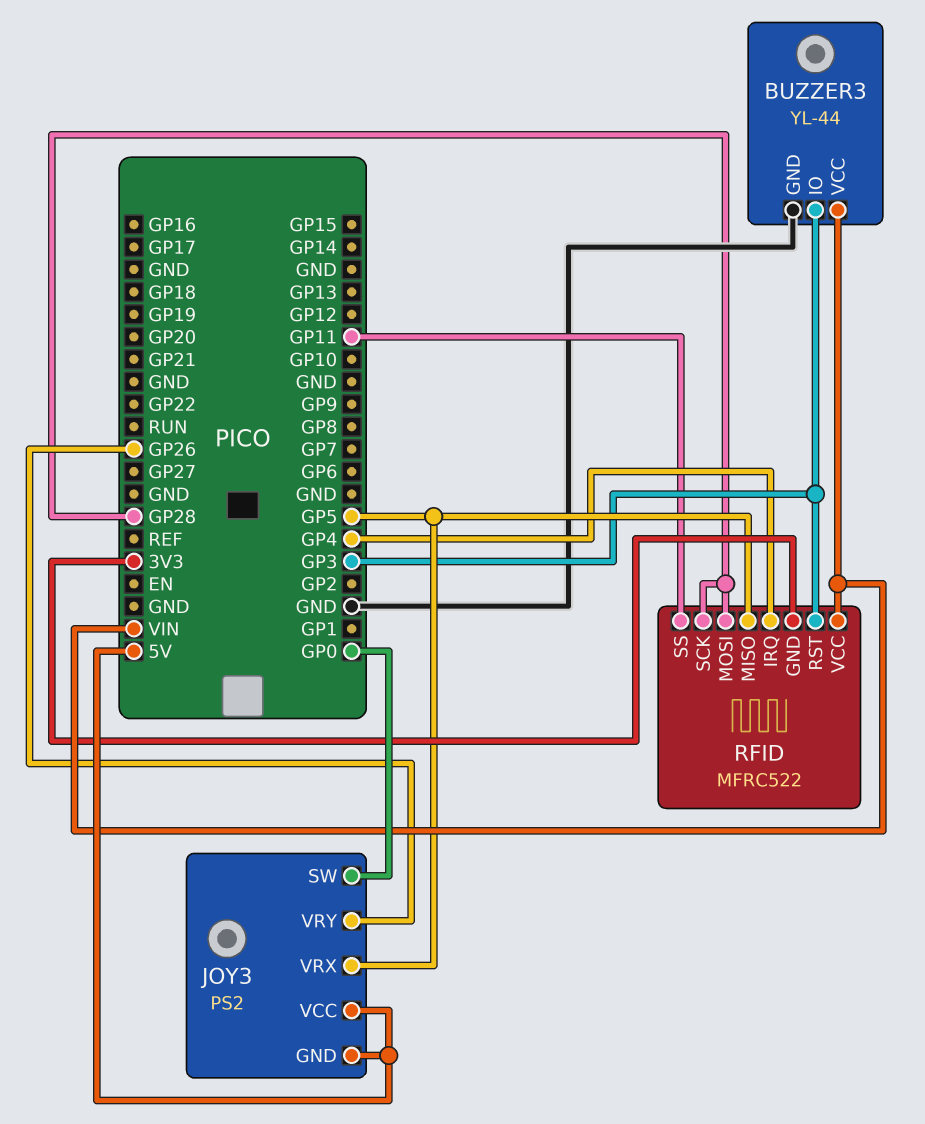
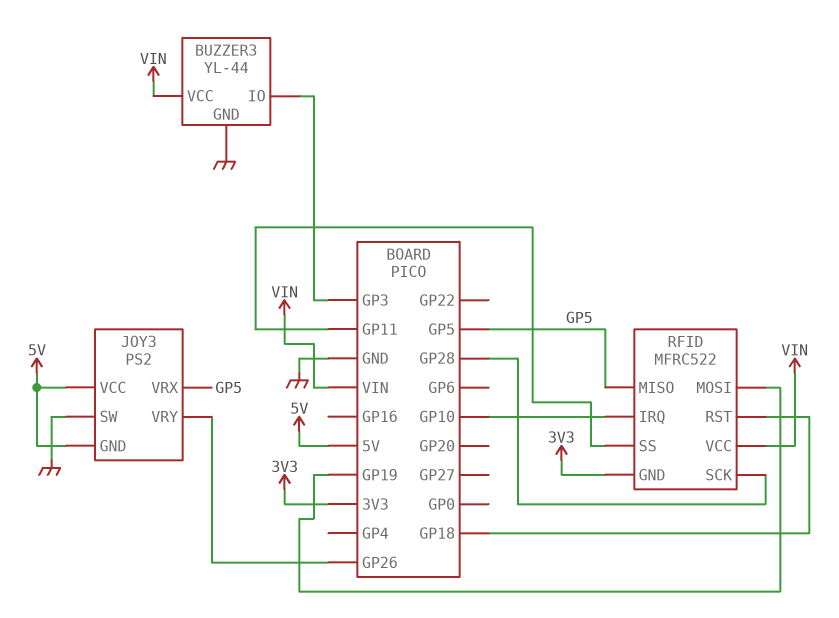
JOY3 pin SW: GP0 -> GND
RFID pin IRQ: GP4 -> GP10
RFID pin MOSI: GP28 -> GP19
RFID pin RST: GP3 -> GP18

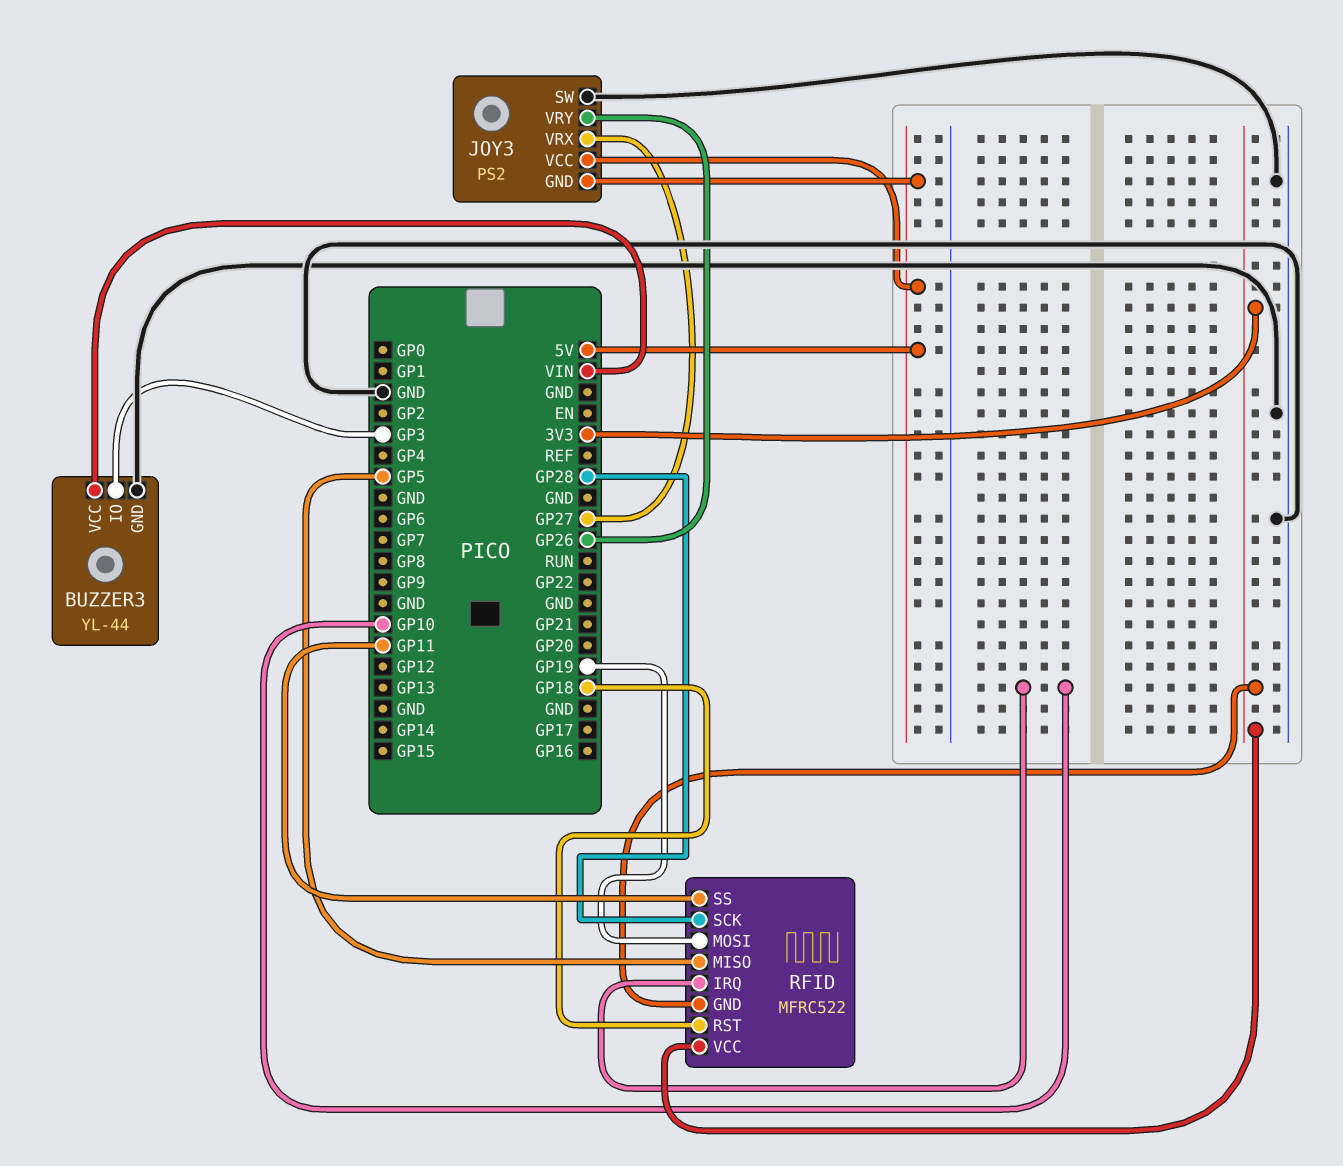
JOY3 pin VRX: GP5 -> GP27
RFID pin VCC: VIN -> 3V3

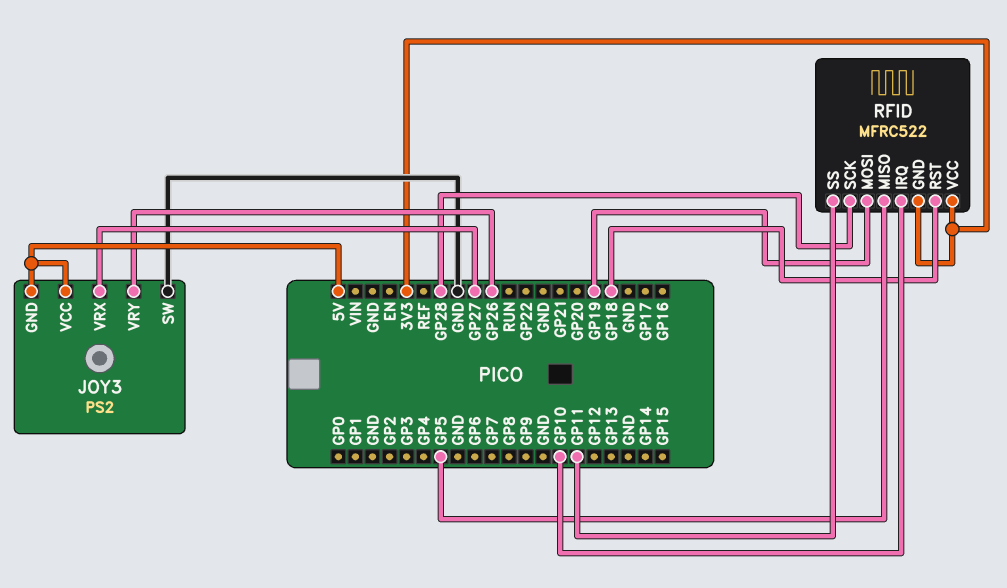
BUZZER3: YL-44 -> none
BUZZER3 pin GND: GND -> none
BUZZER3 pin IO: GP3 -> none
BUZZER3 pin VCC: VIN -> none

